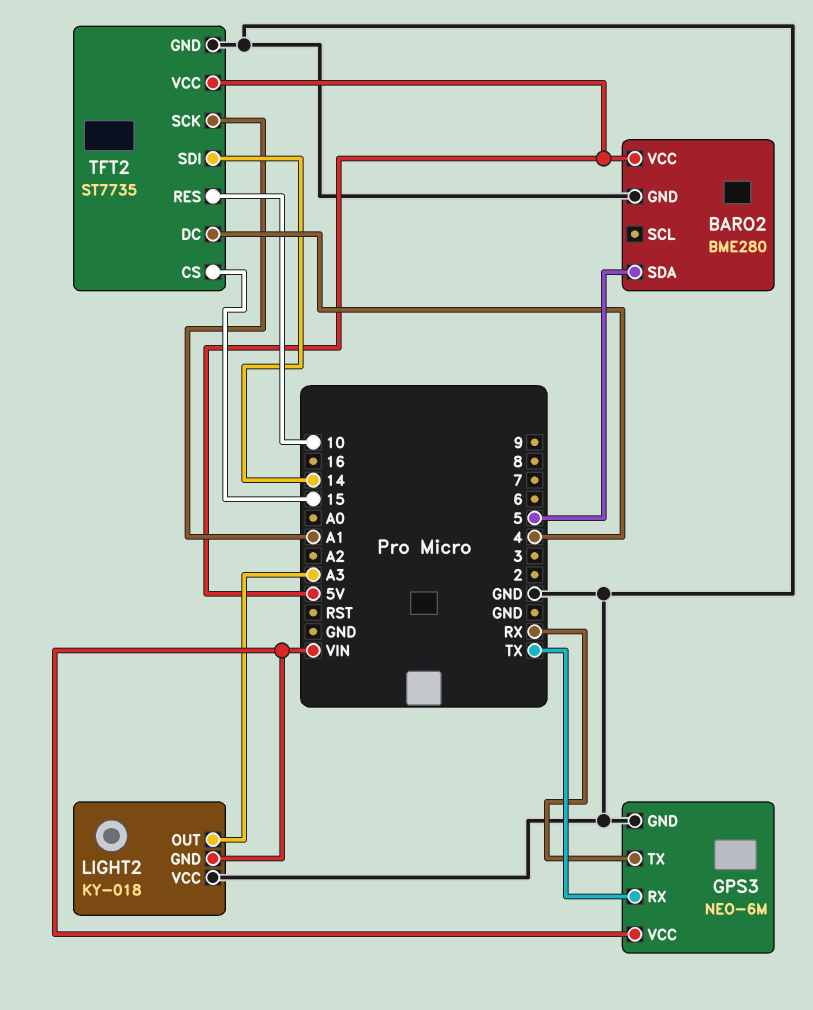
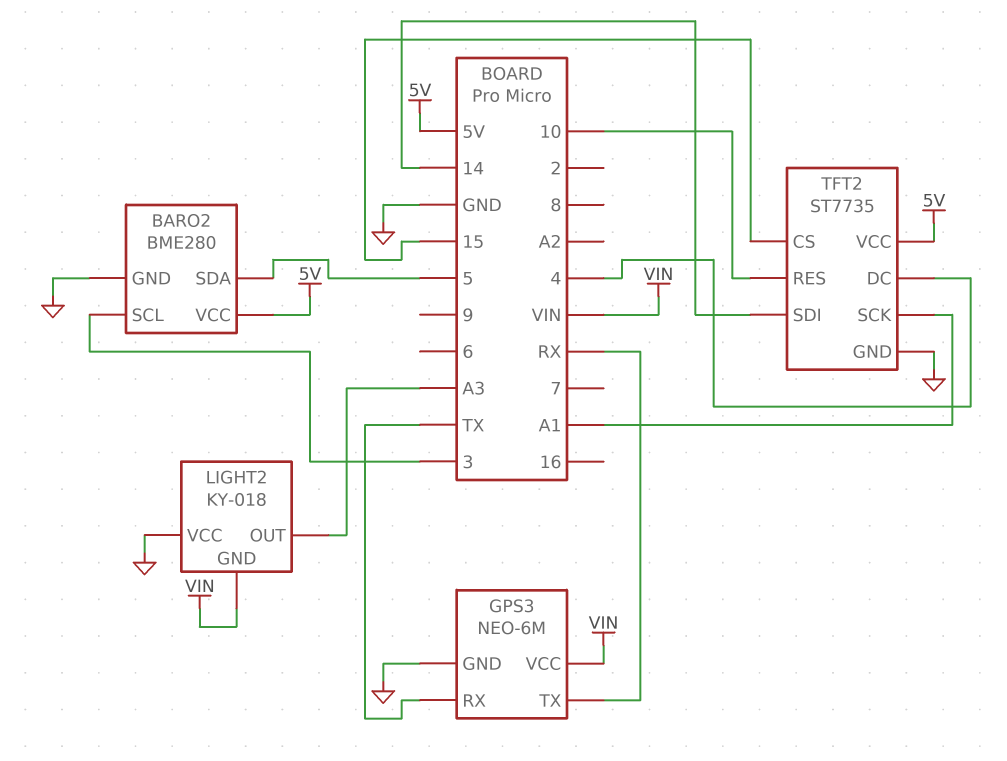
BARO2 pin SCL: none -> 3

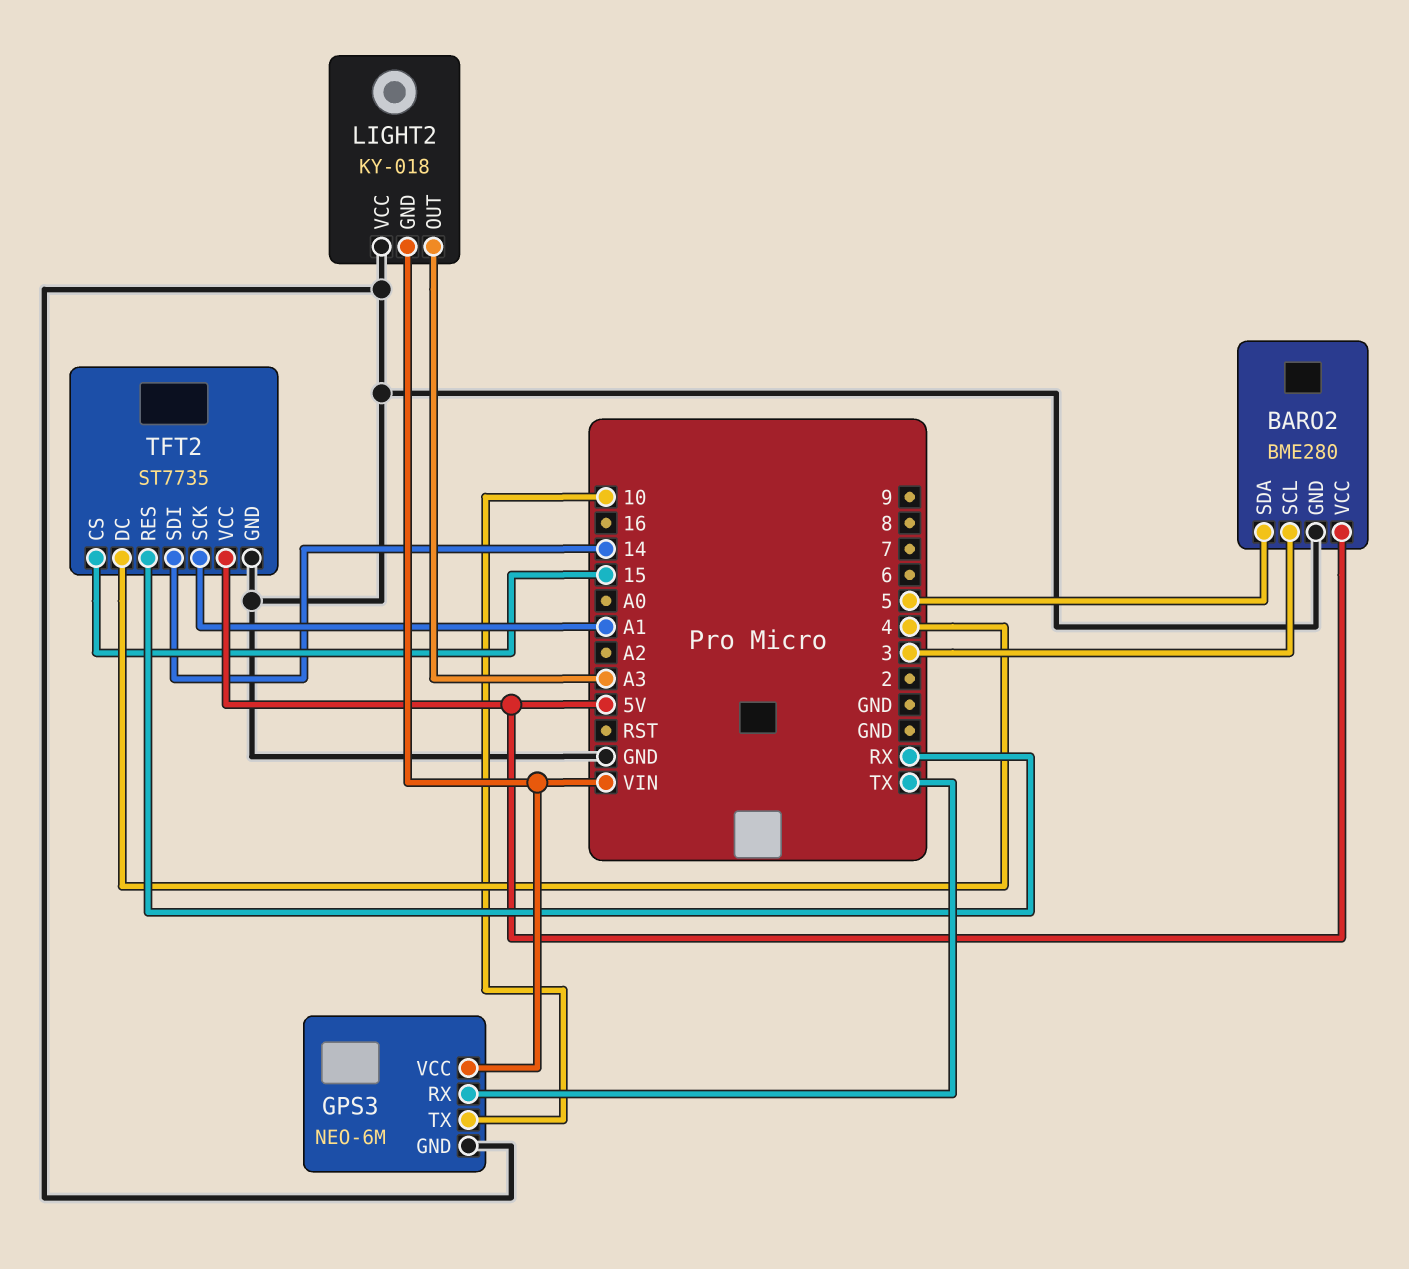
GPS3 pin TX: RX -> 10
TFT2 pin RES: 10 -> RX

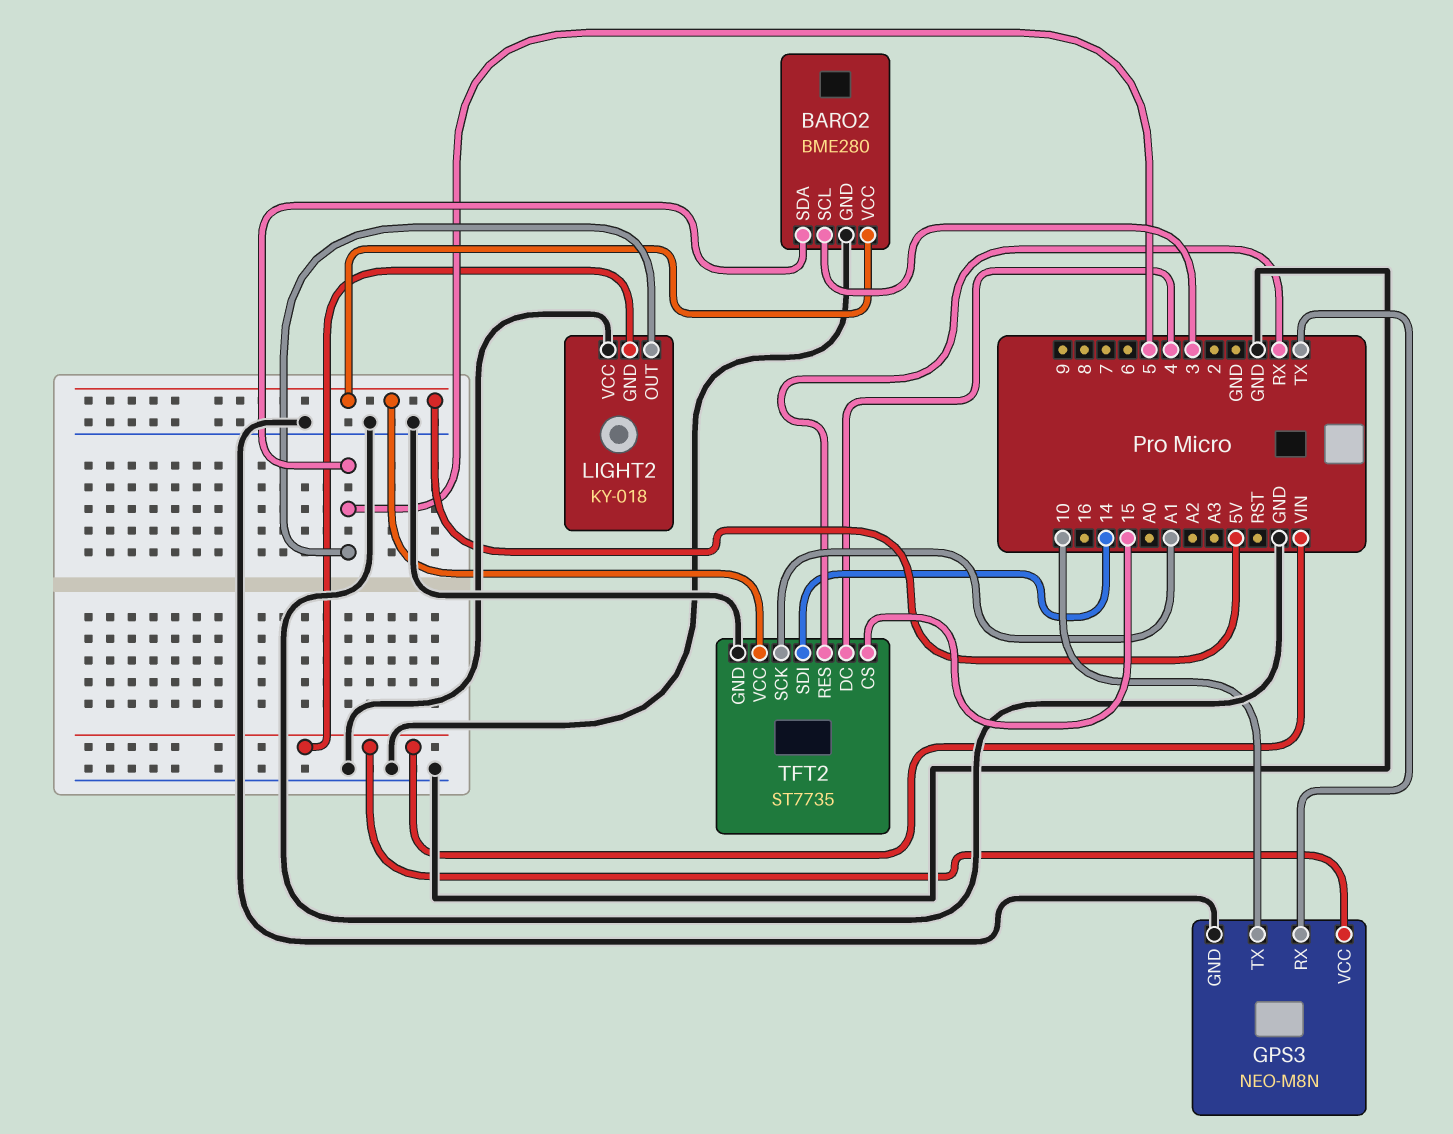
GPS3: NEO-6M -> NEO-M8N
LIGHT2 pin OUT: A3 -> 5

